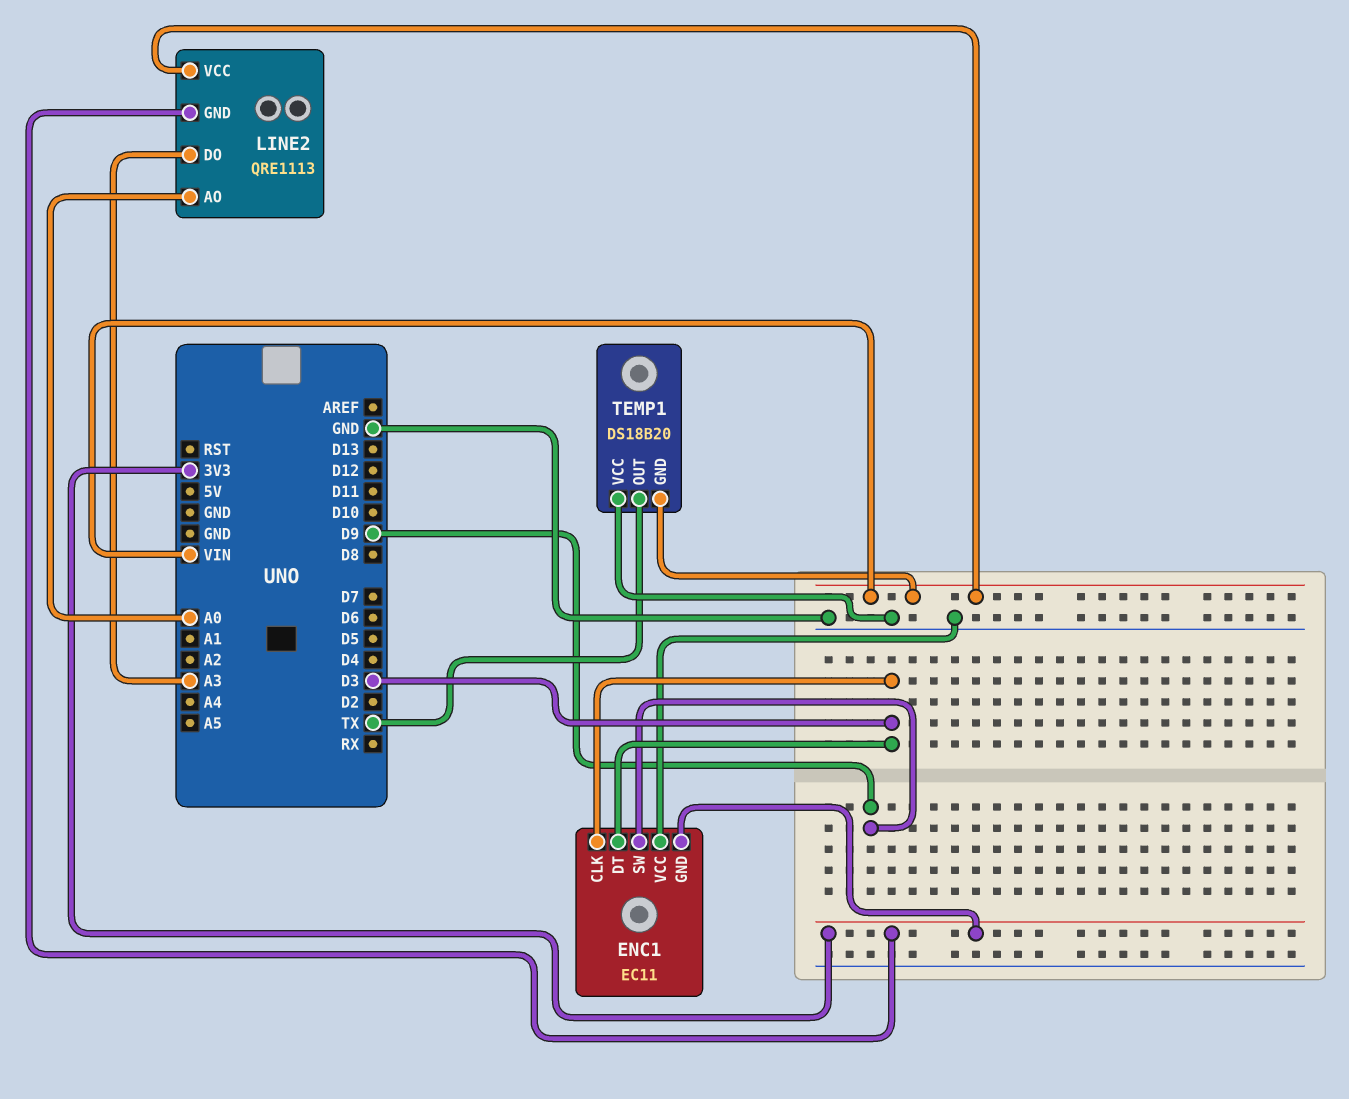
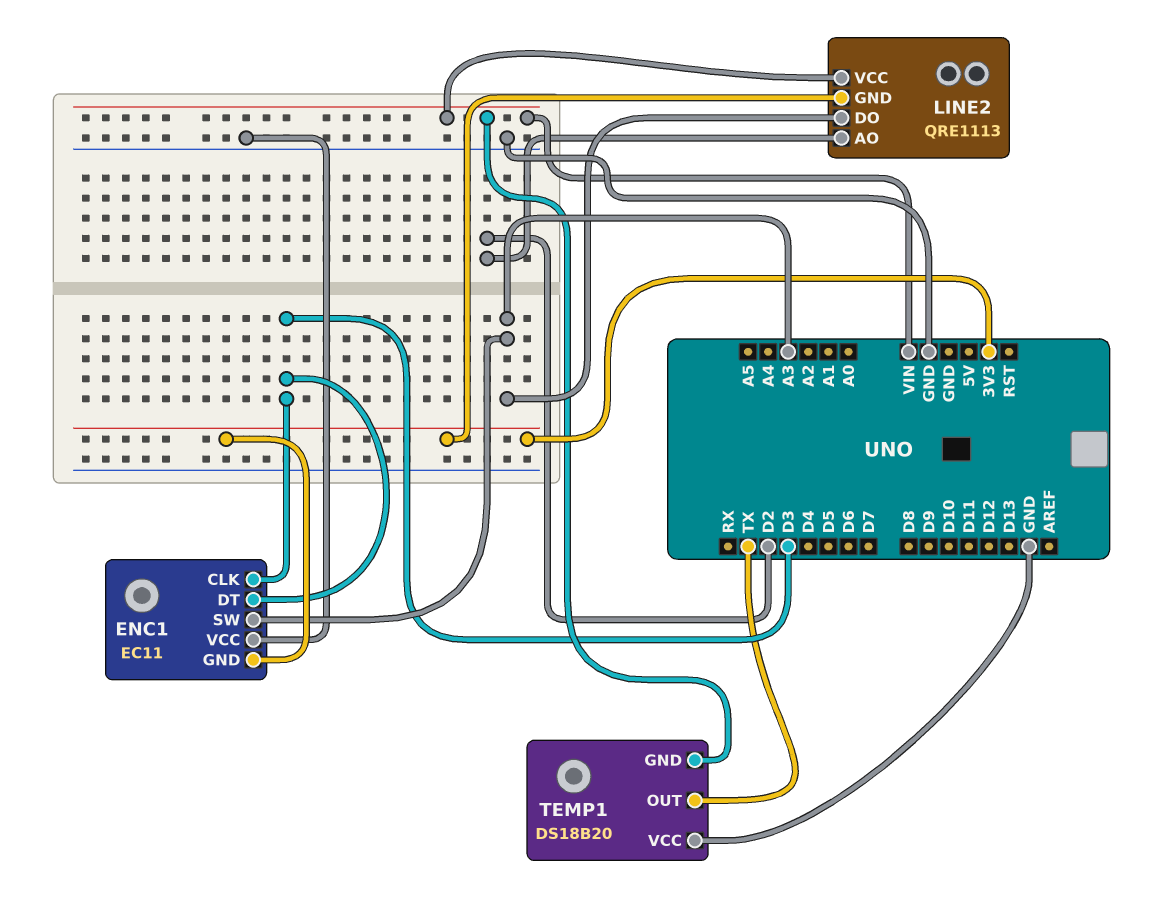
ENC1 pin SW: D9 -> A3
LINE2 pin AO: A0 -> D2

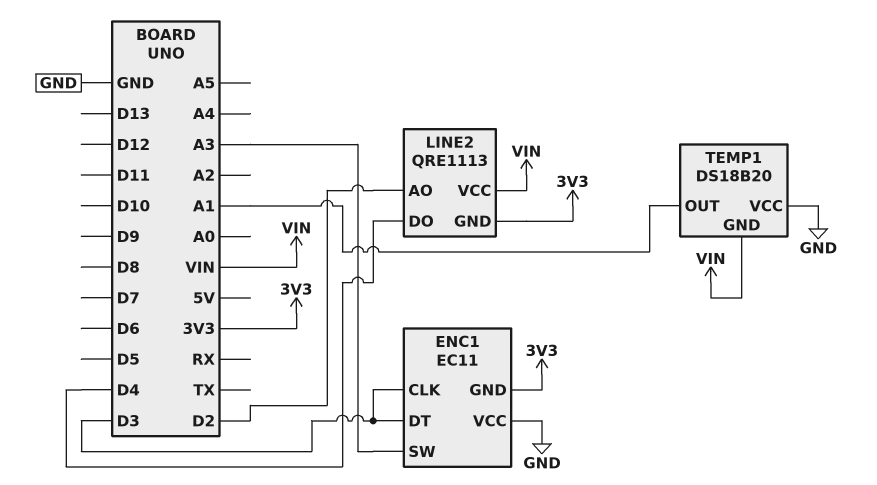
LINE2 pin DO: A3 -> D4
TEMP1 pin OUT: TX -> A1

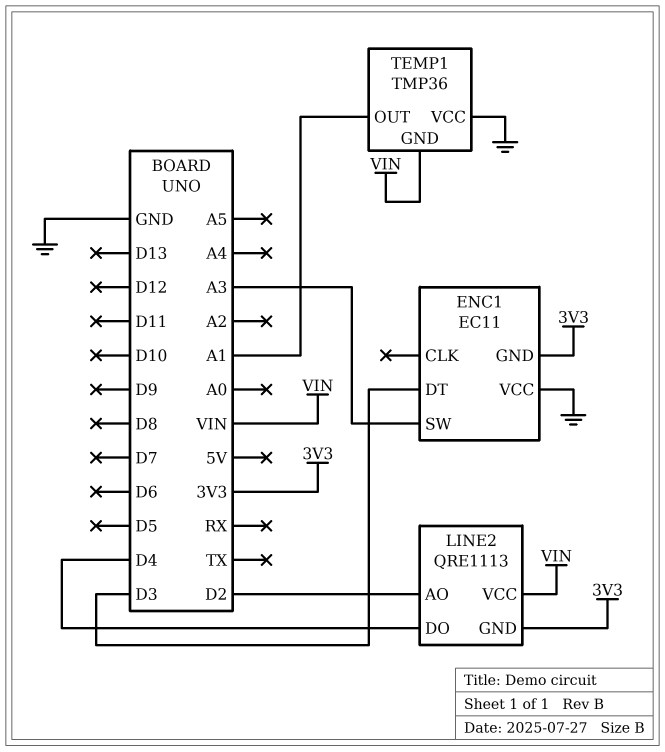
ENC1 pin CLK: D3 -> none
TEMP1: DS18B20 -> TMP36

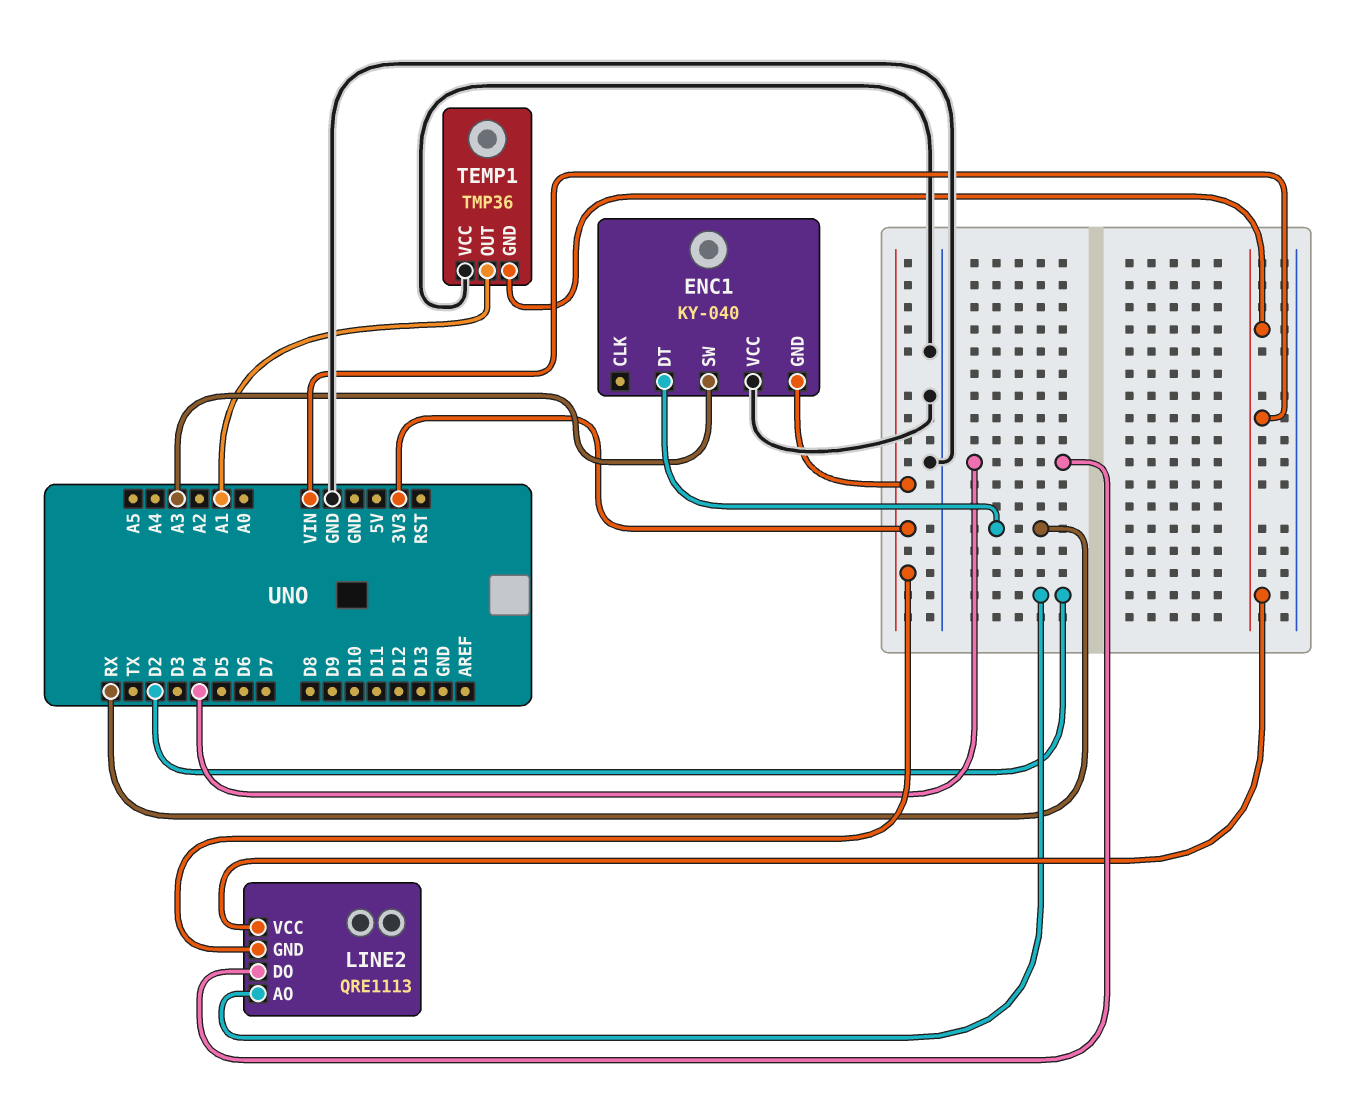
ENC1: EC11 -> KY-040
ENC1 pin DT: D3 -> RX

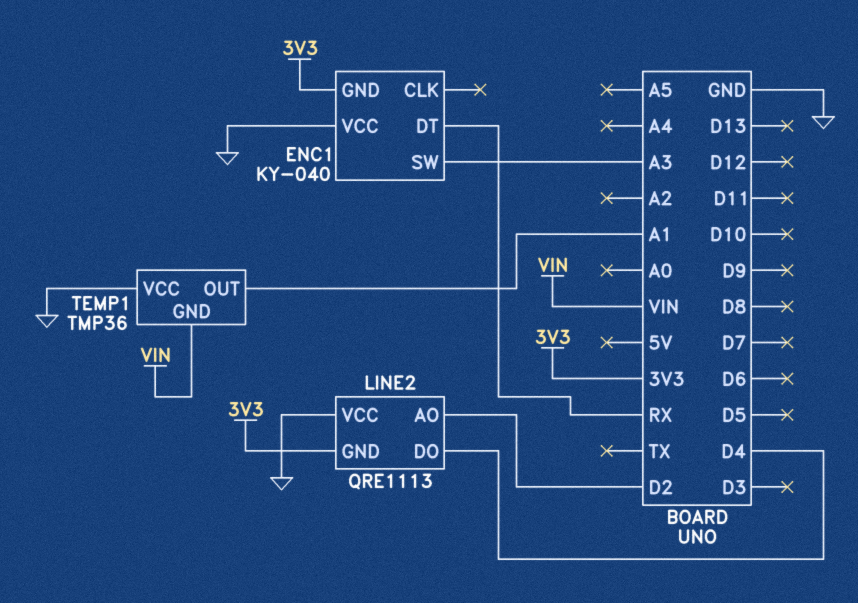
LINE2 pin VCC: VIN -> GND

